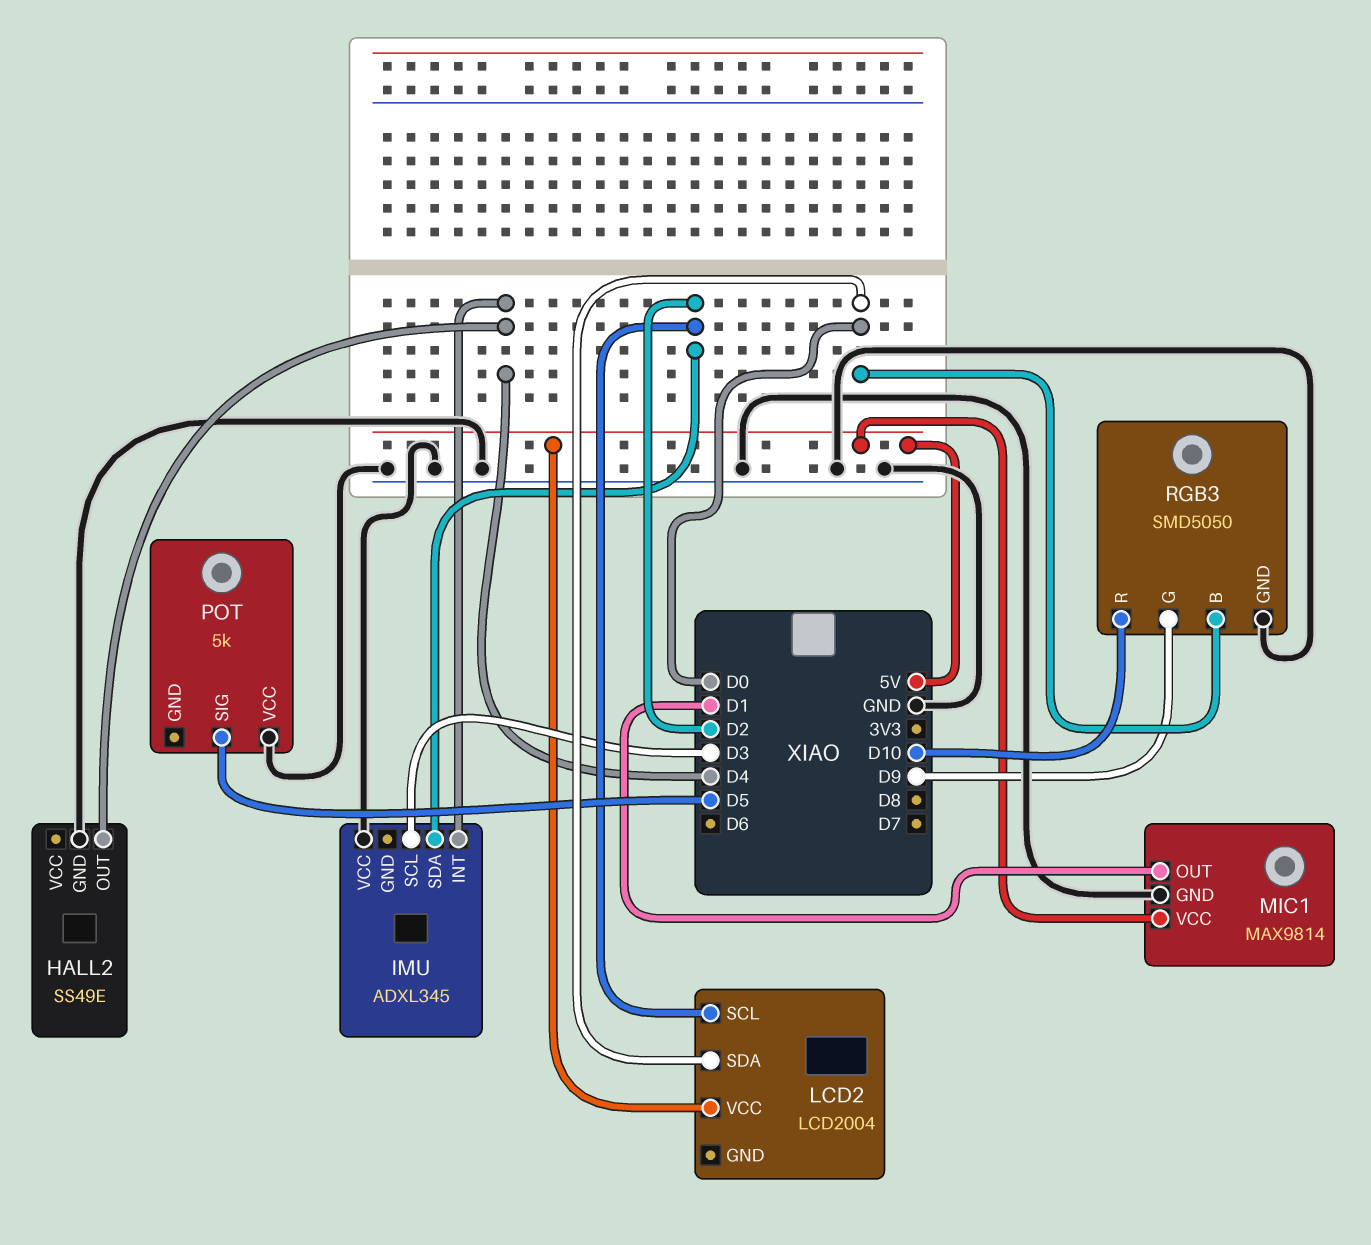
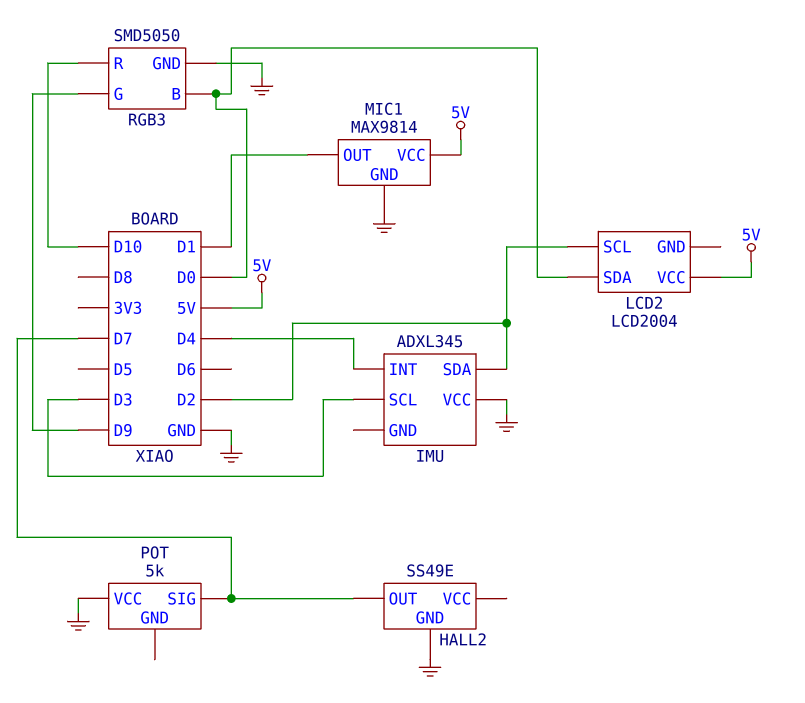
HALL2 pin OUT: D4 -> D7
POT pin SIG: D5 -> D7

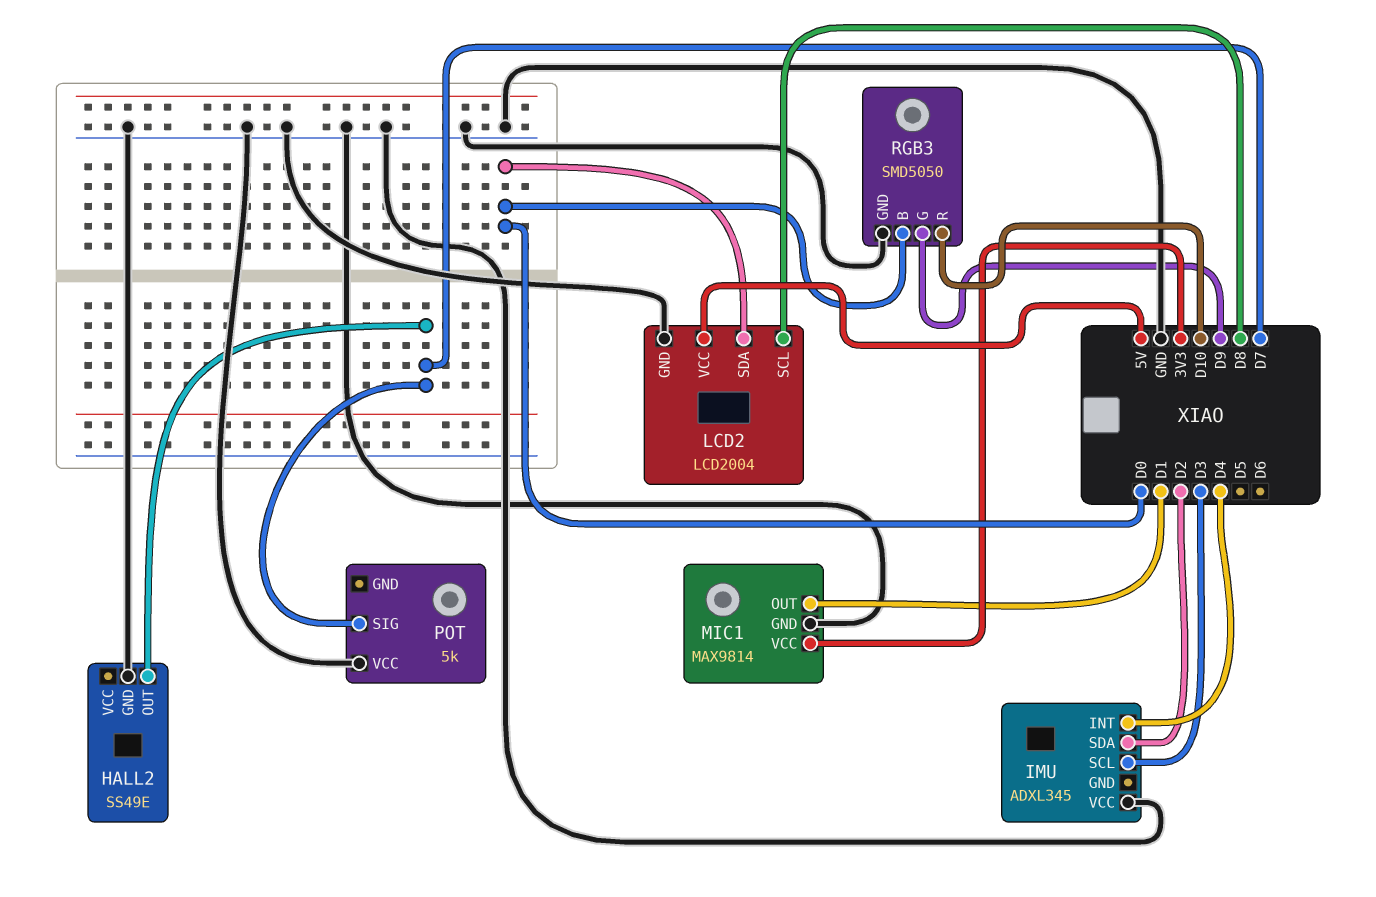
LCD2 pin GND: none -> GND
LCD2 pin SCL: D2 -> D8
MIC1 pin VCC: 5V -> 3V3

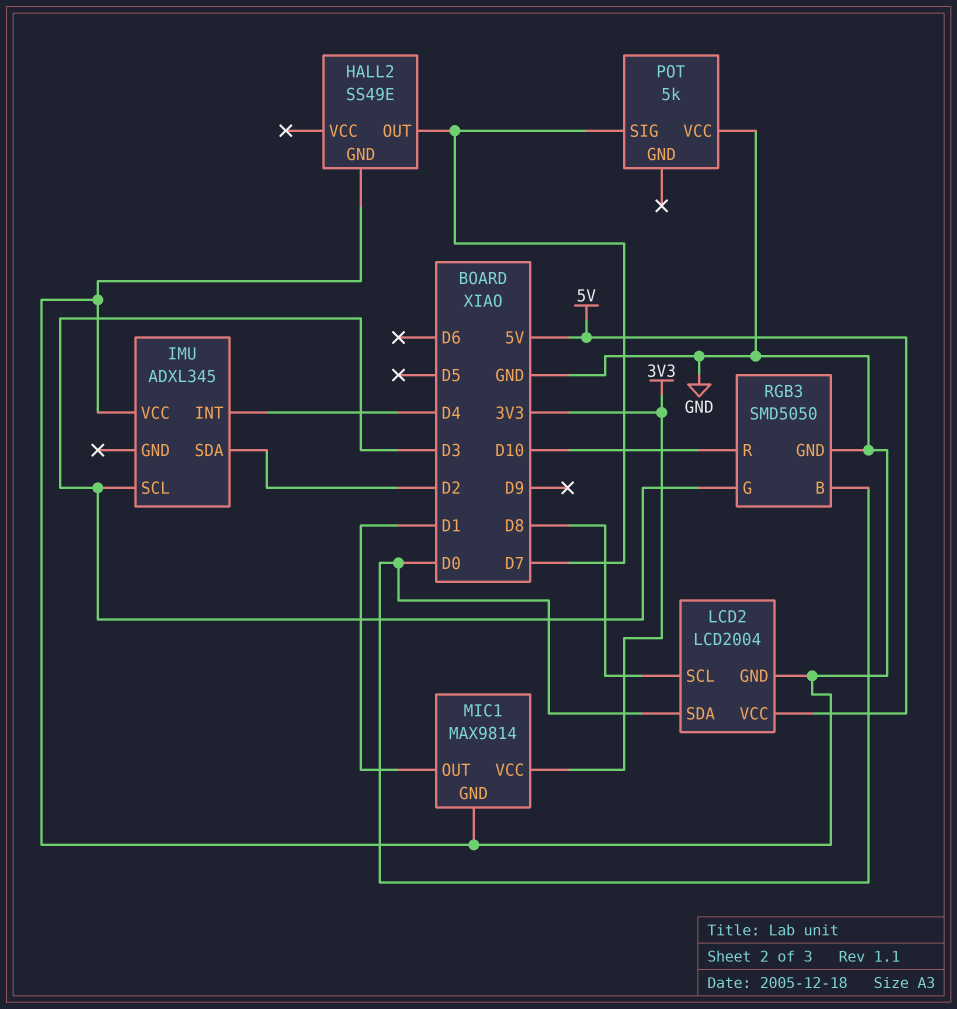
RGB3 pin G: D9 -> D3

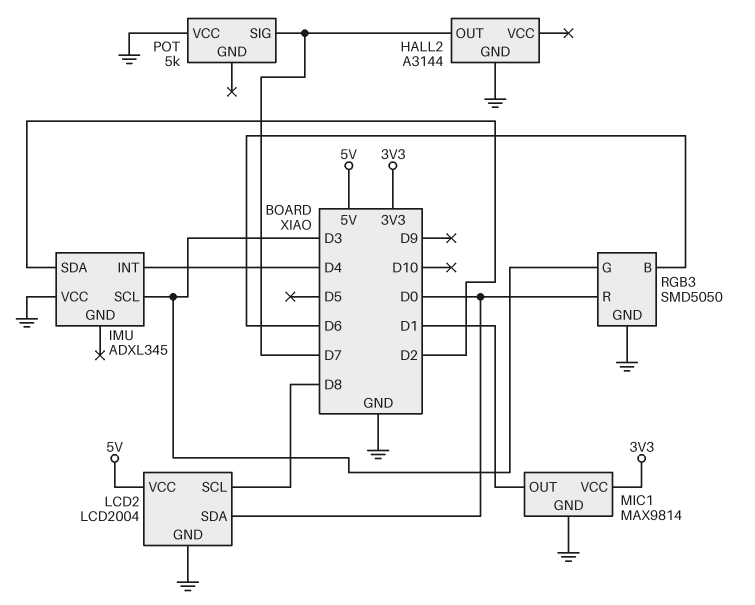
HALL2: SS49E -> A3144
RGB3 pin B: D0 -> D6
RGB3 pin R: D10 -> D0

